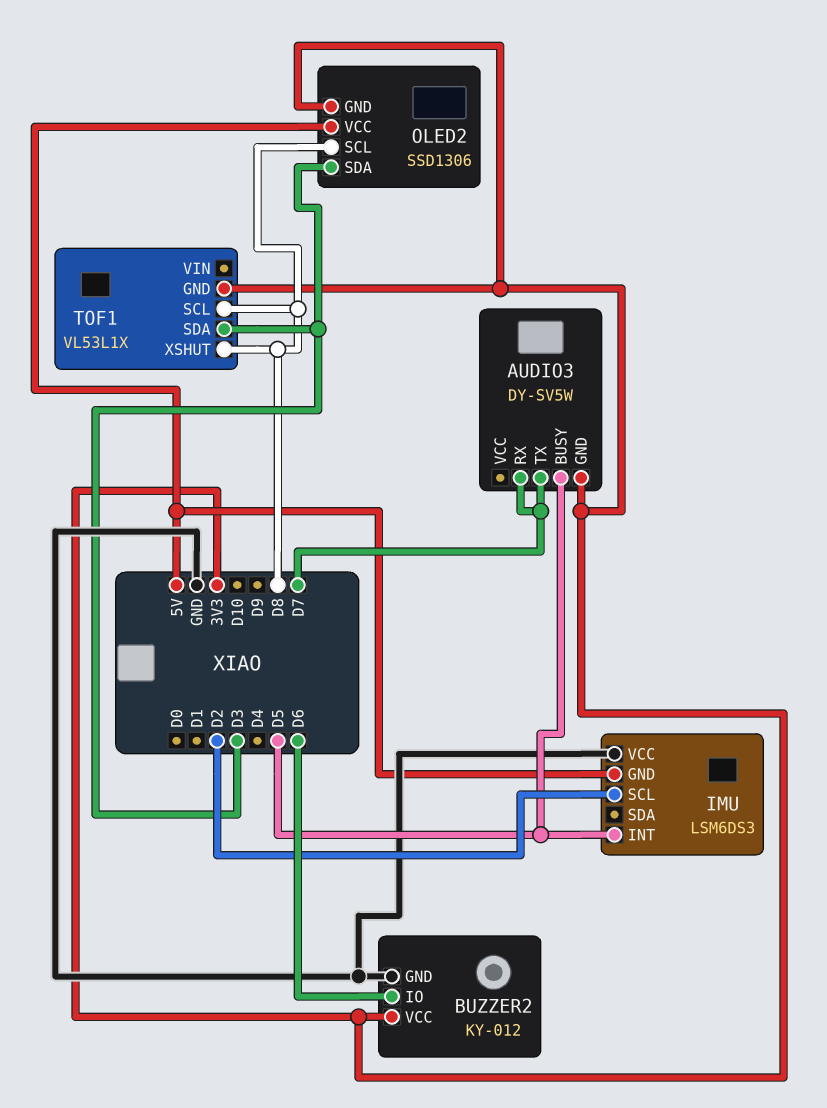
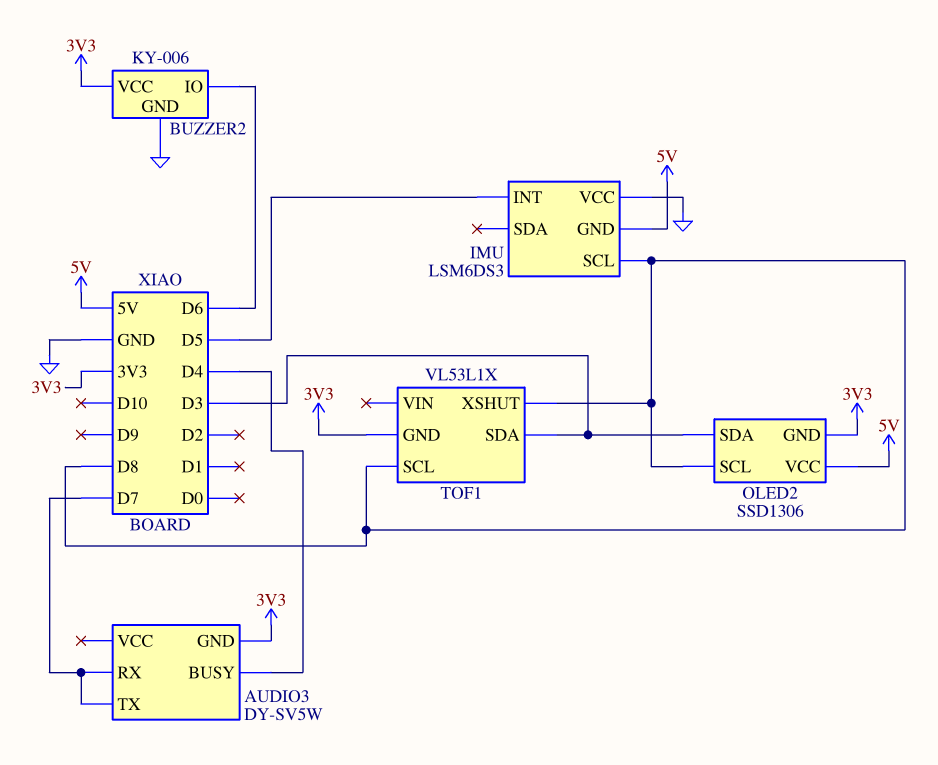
AUDIO3 pin BUSY: D5 -> D4
BUZZER2: KY-012 -> KY-006
IMU pin SCL: D2 -> D8

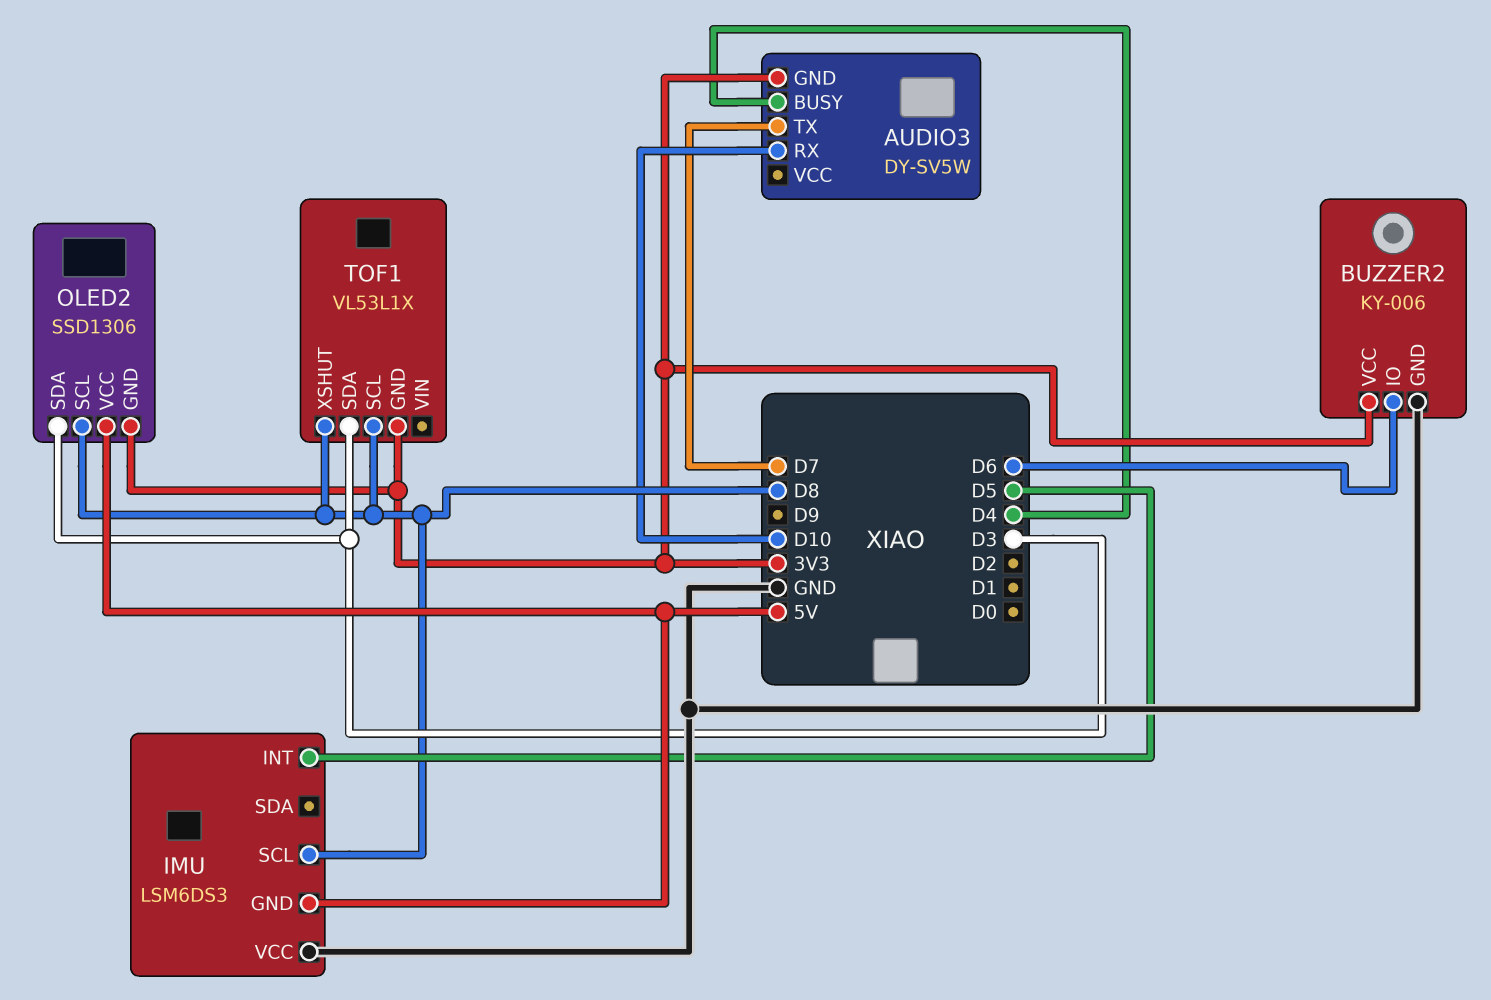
AUDIO3 pin RX: D7 -> D10

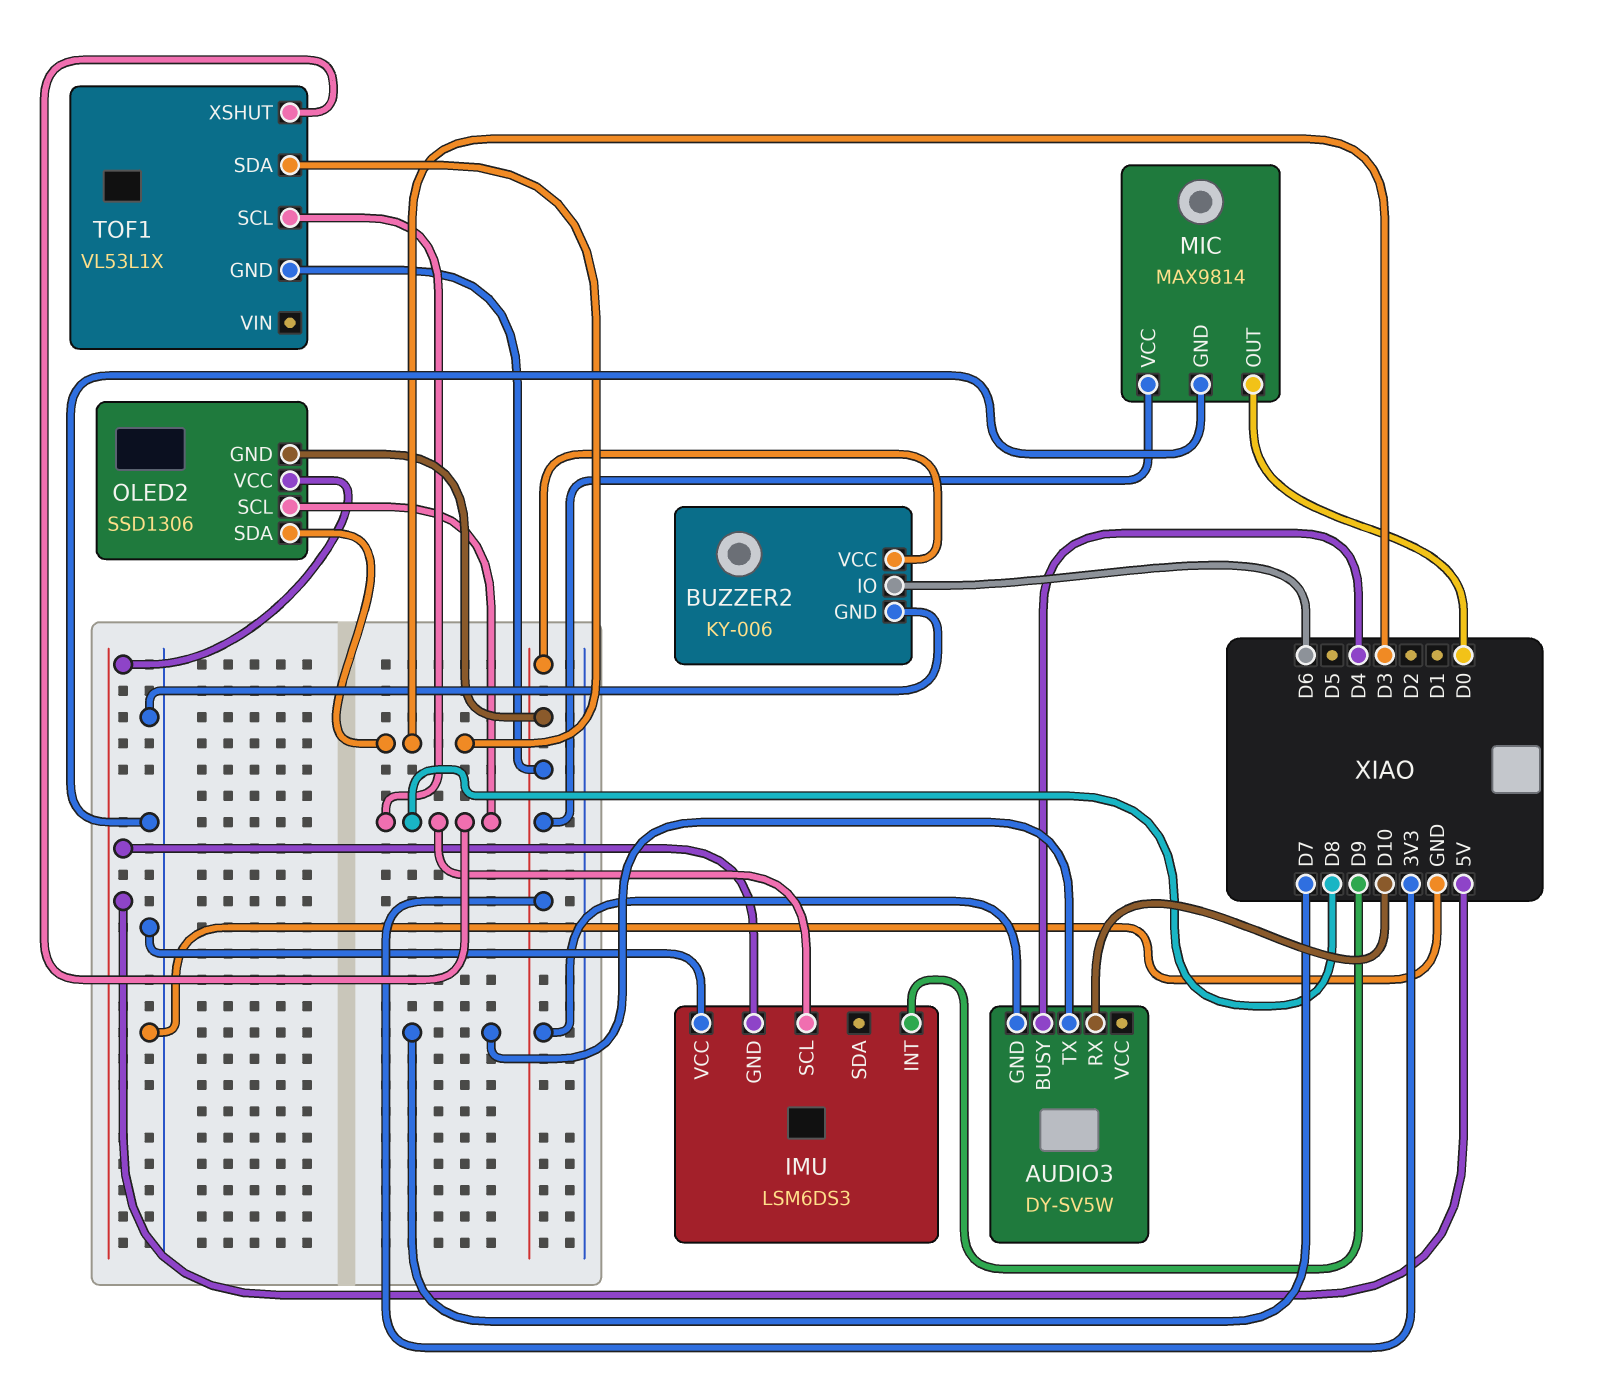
IMU pin INT: D5 -> D9
MIC: none -> MAX9814
MIC pin GND: none -> GND
MIC pin OUT: none -> D0
MIC pin VCC: none -> 3V3

